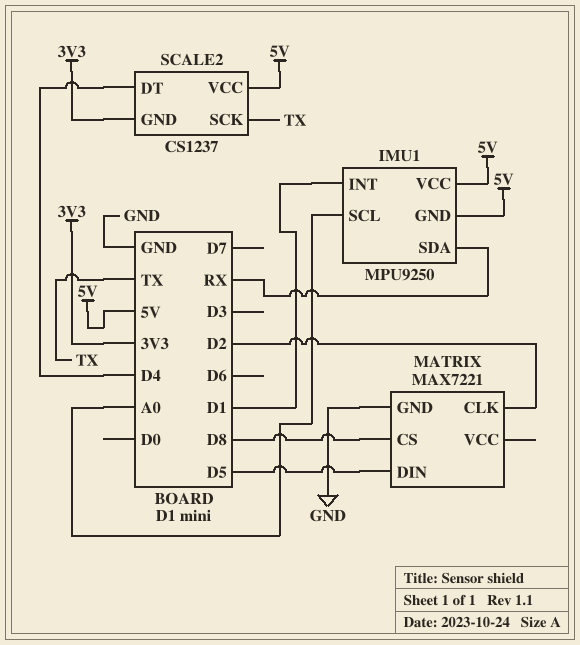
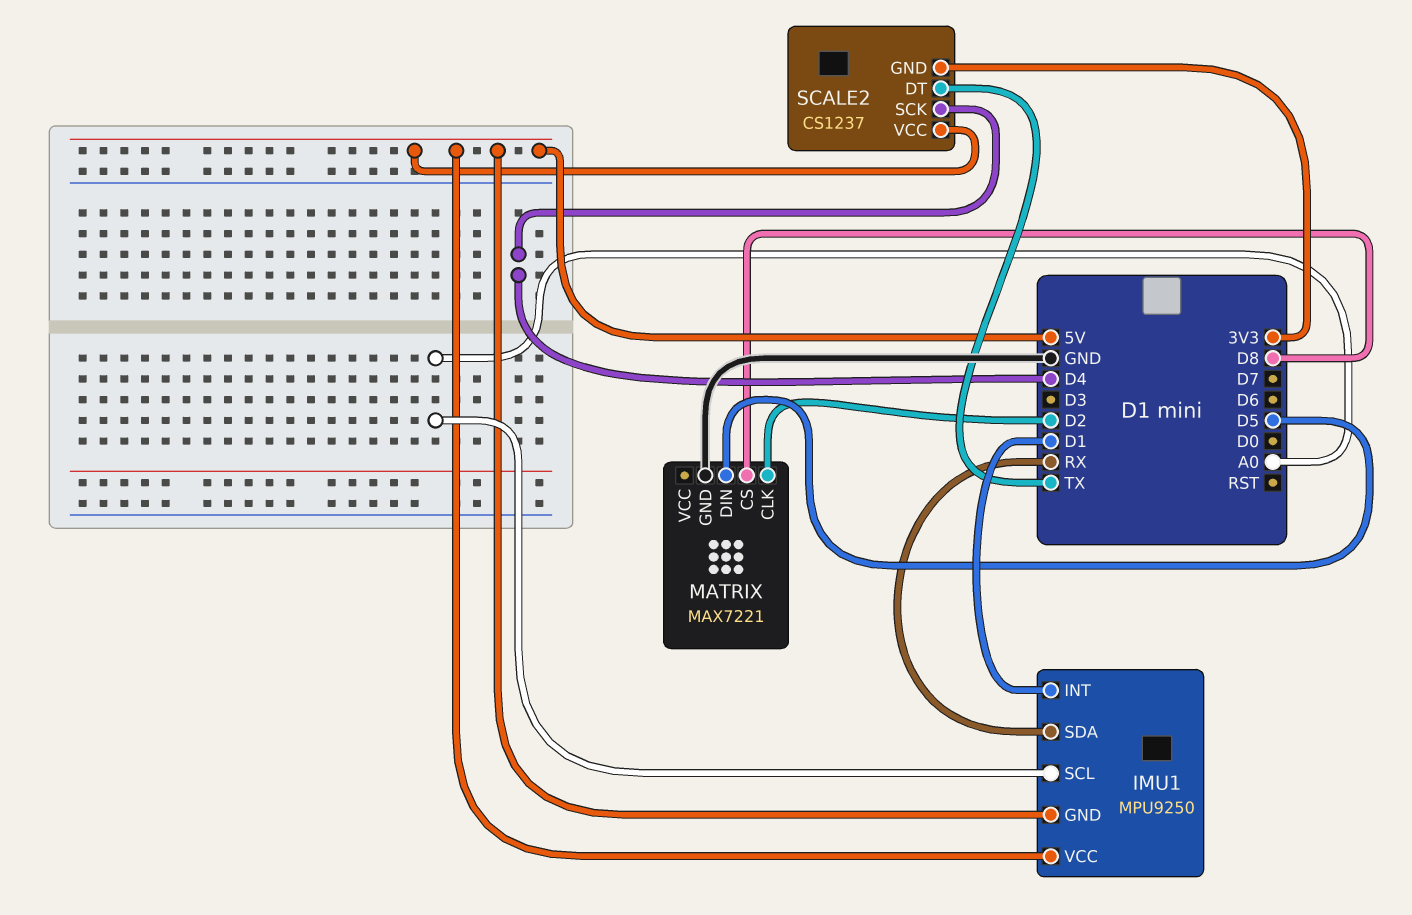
SCALE2 pin DT: D4 -> TX
SCALE2 pin SCK: TX -> D4

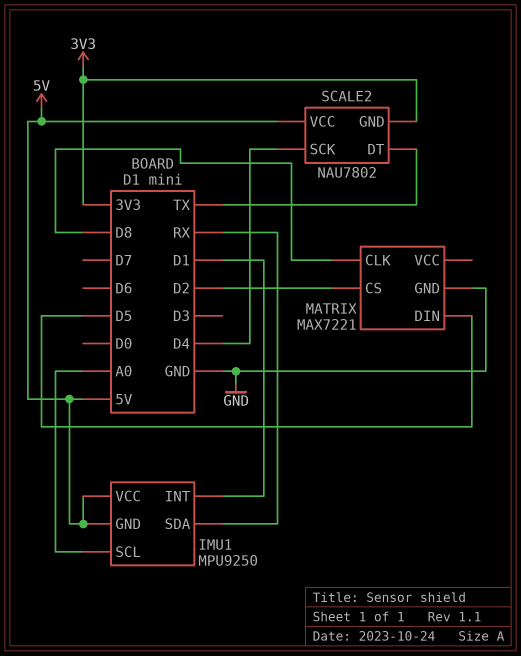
MATRIX pin CLK: D2 -> D8
MATRIX pin CS: D8 -> D2
SCALE2: CS1237 -> NAU7802

